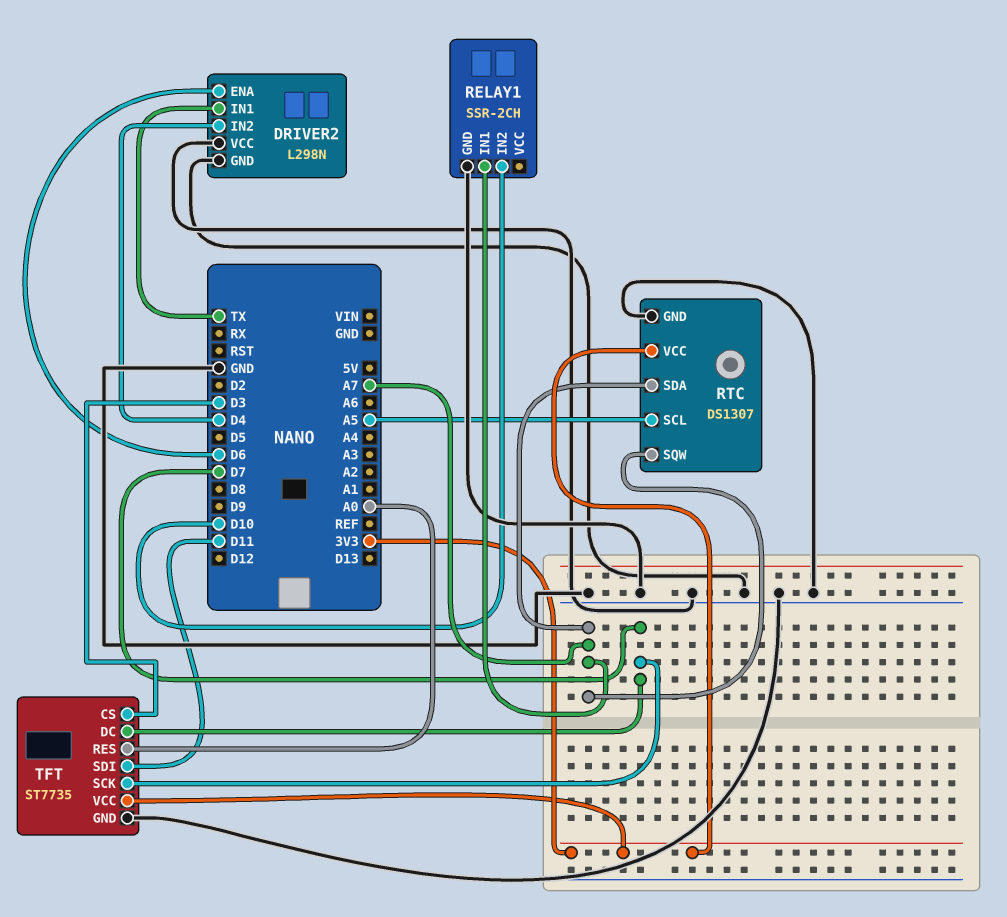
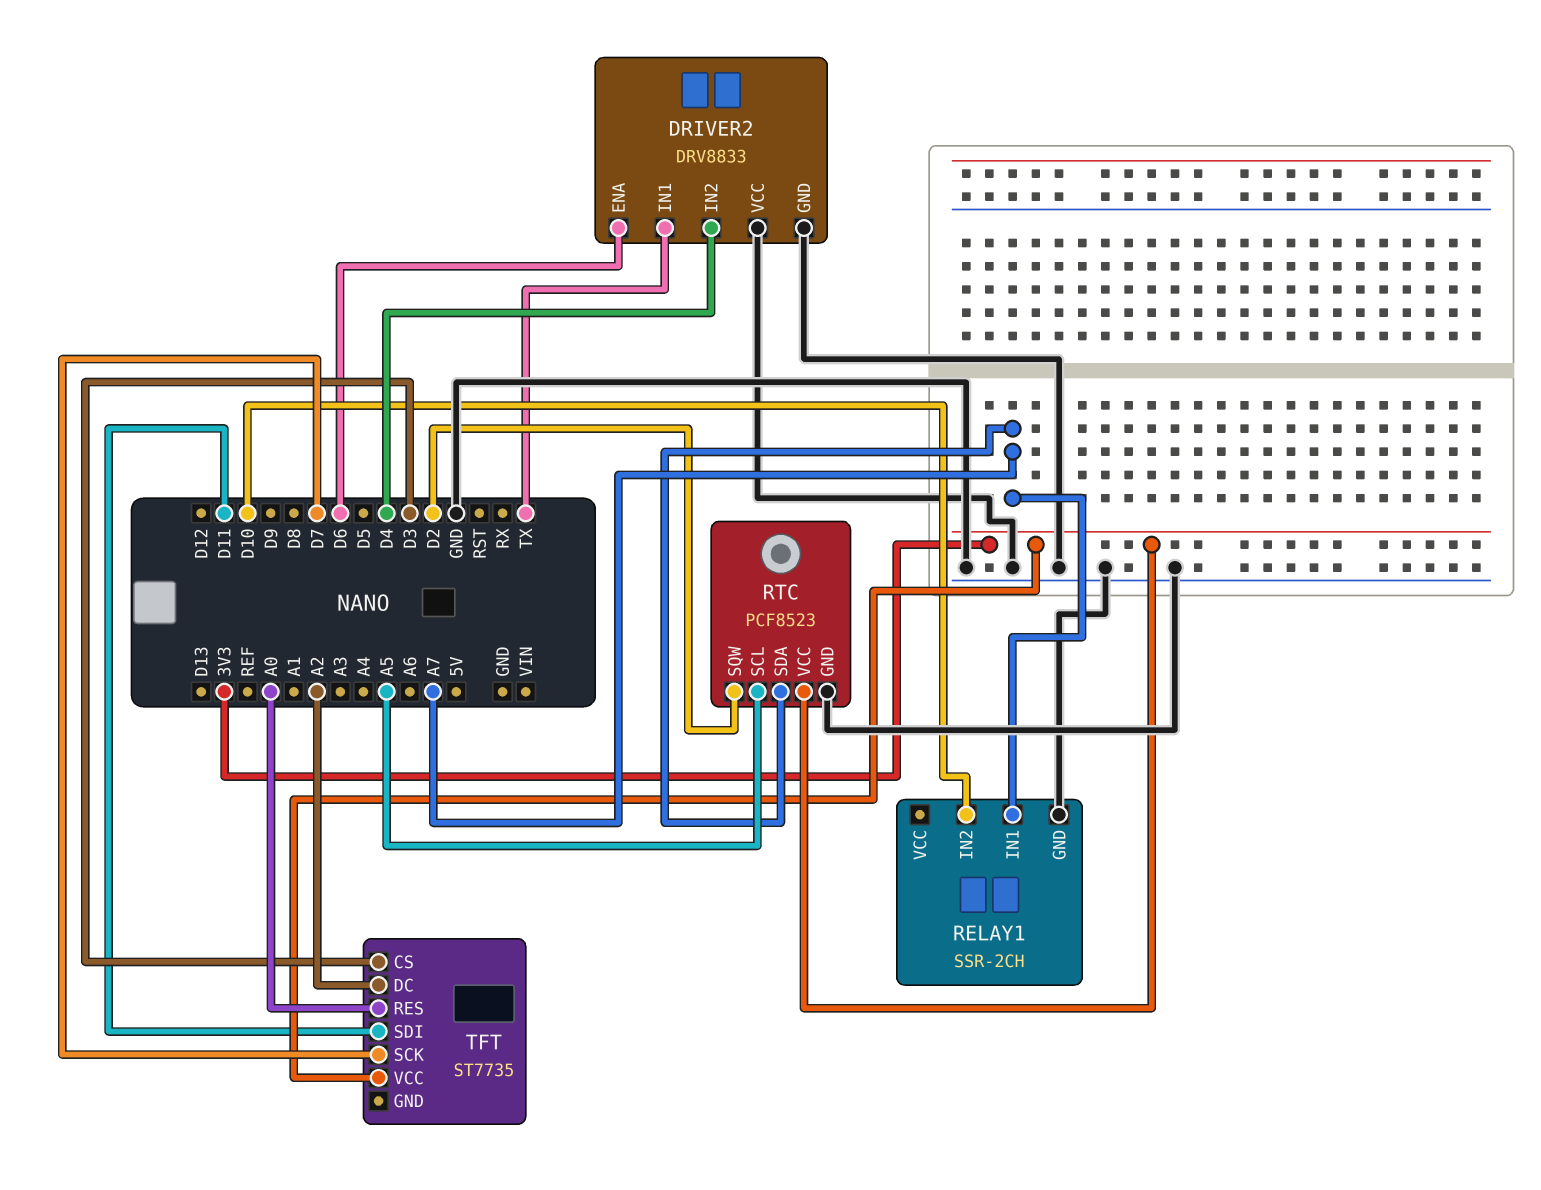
DRIVER2: L298N -> DRV8833
RTC: DS1307 -> PCF8523
RTC pin SQW: A7 -> D2
TFT pin DC: D7 -> A2
TFT pin GND: GND -> none

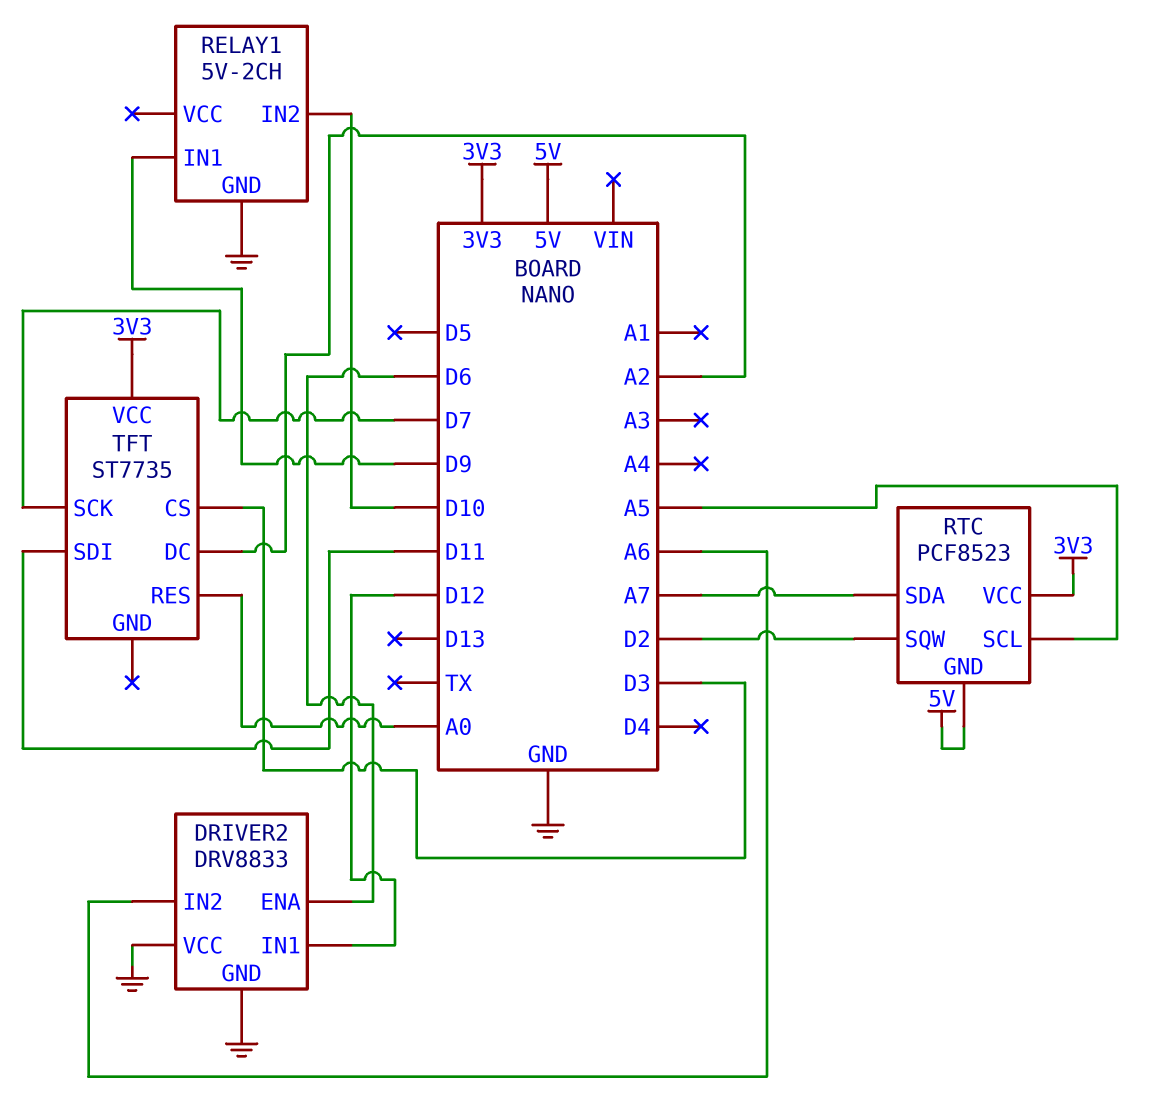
DRIVER2 pin IN1: TX -> D12
DRIVER2 pin IN2: D4 -> A6
RELAY1: SSR-2CH -> 5V-2CH
RELAY1 pin IN1: A7 -> D9
RTC pin GND: GND -> 5V

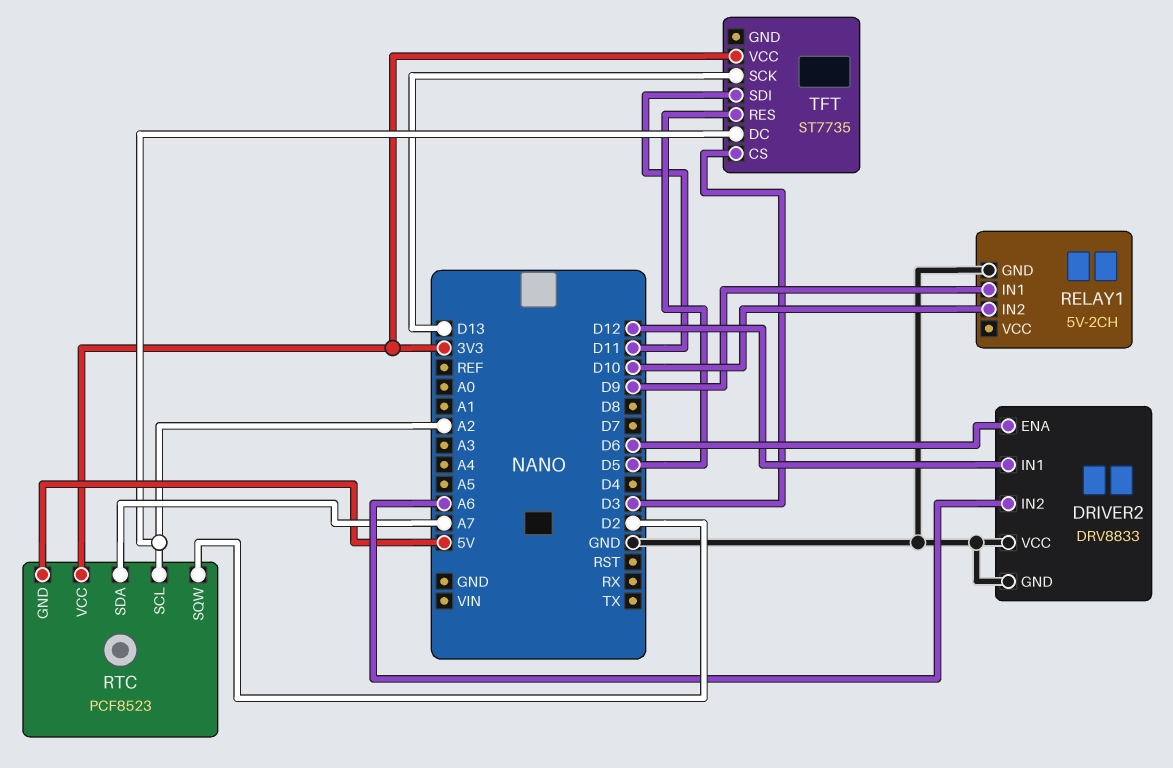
RTC pin SCL: A5 -> A2
TFT pin RES: A0 -> D5
TFT pin SCK: D7 -> D13

